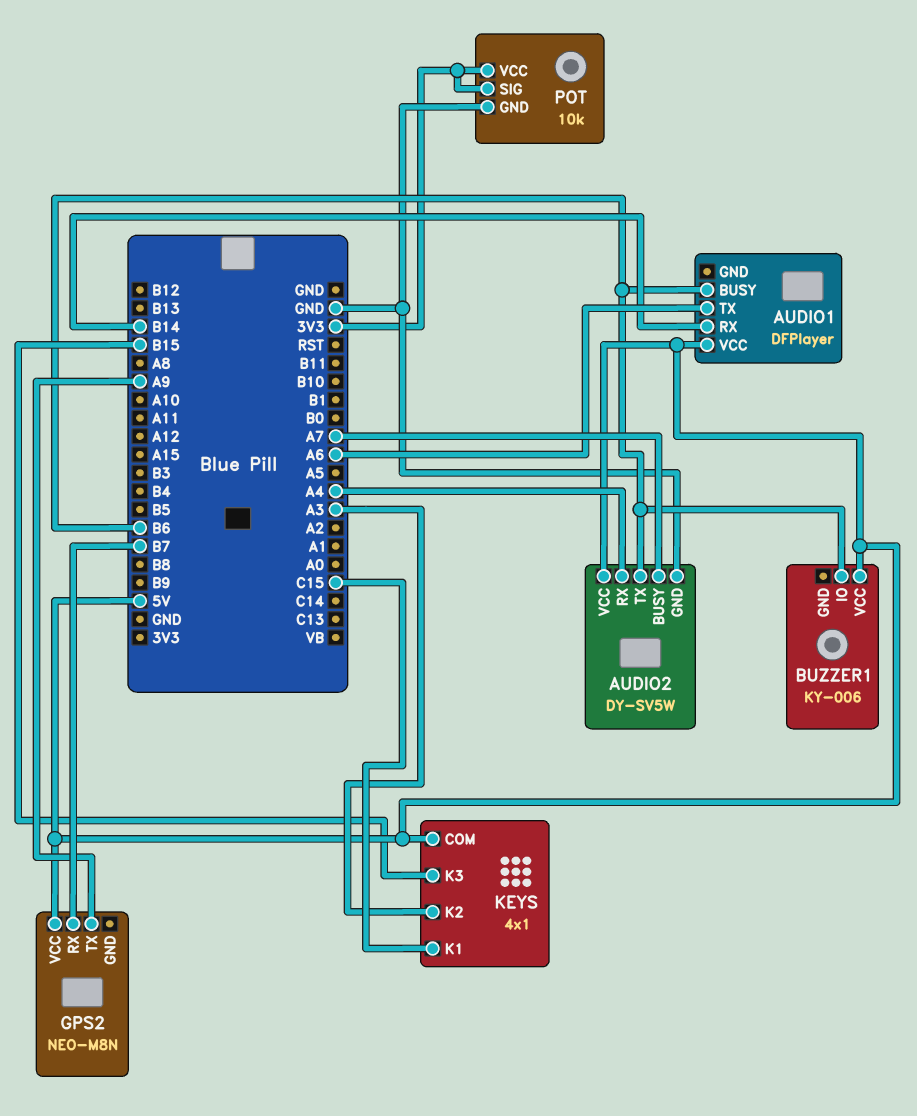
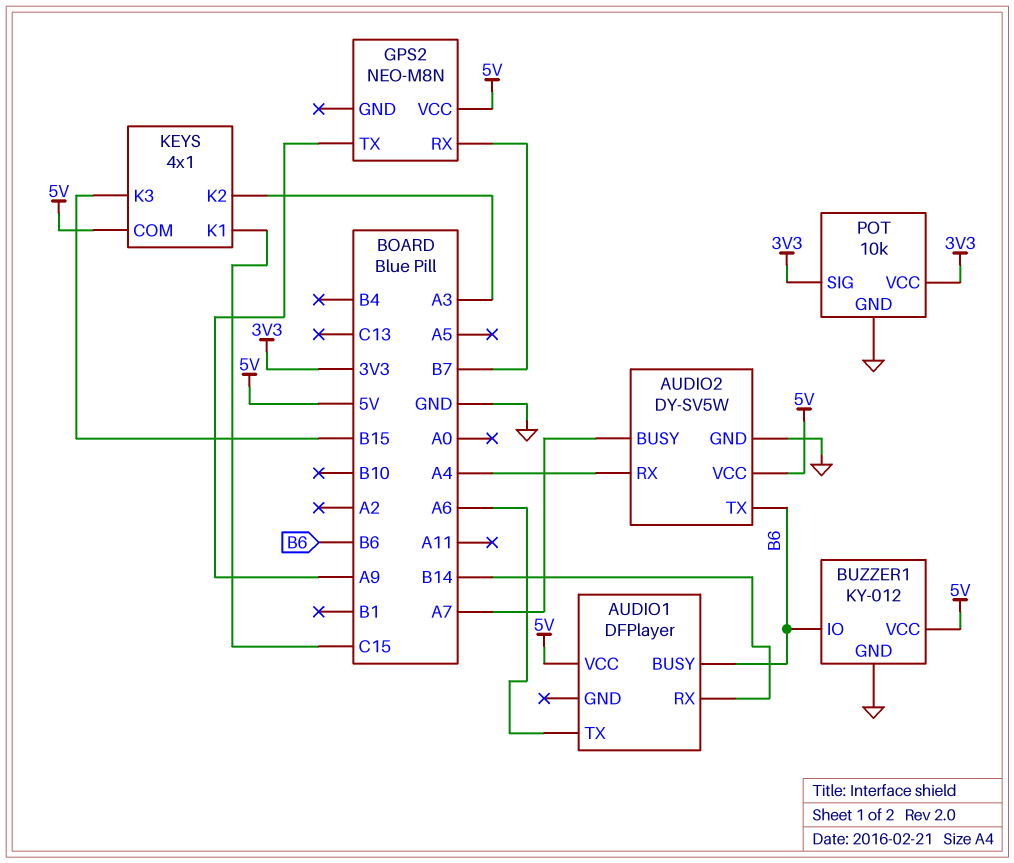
BUZZER1: KY-006 -> KY-012
BUZZER1 pin GND: none -> GND

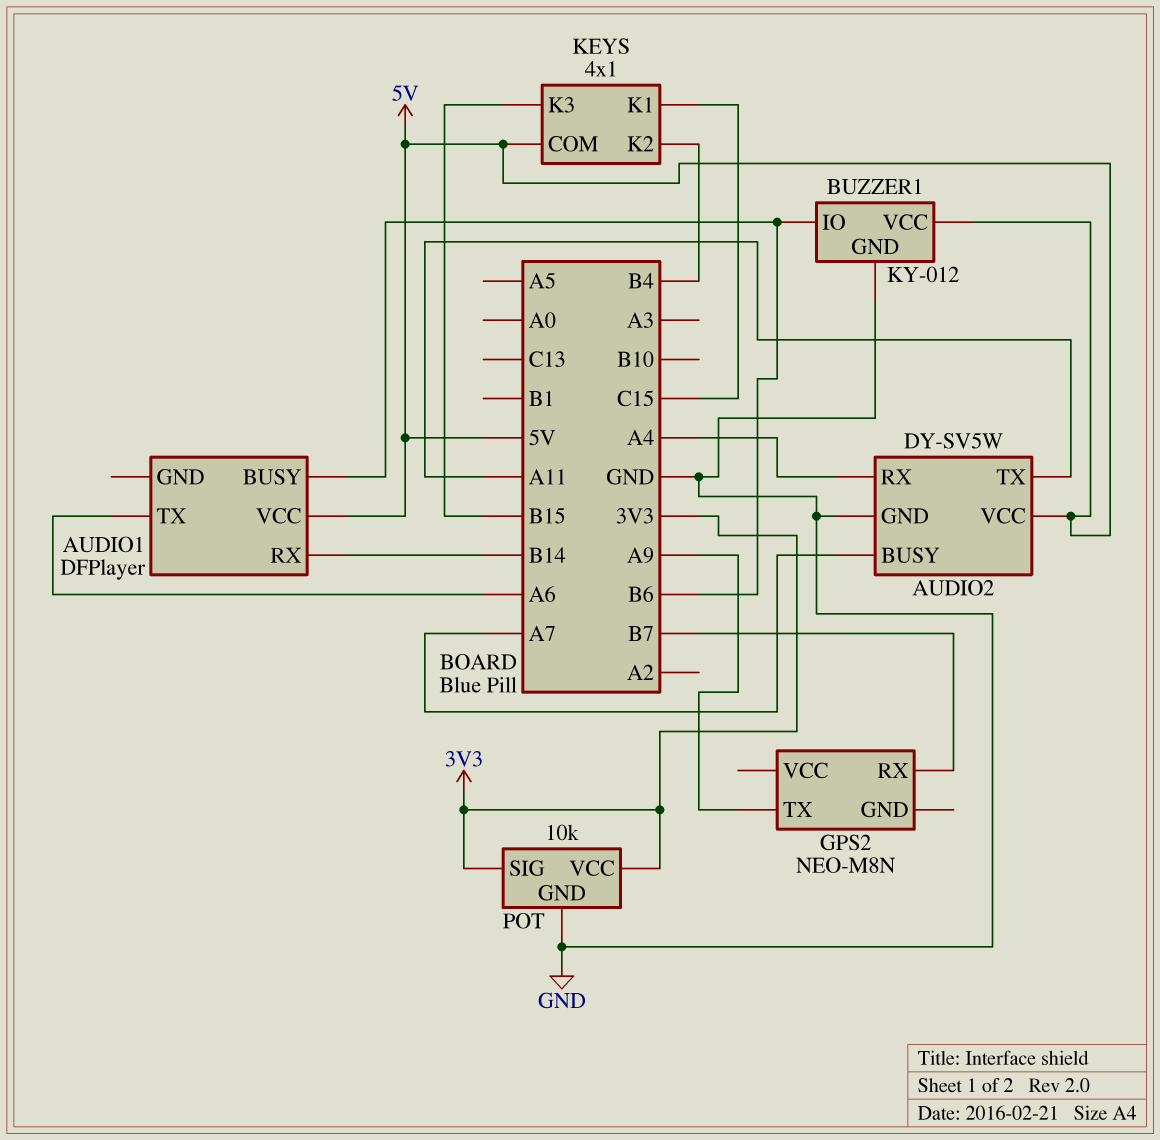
AUDIO2 pin TX: B6 -> A11
GPS2 pin VCC: 5V -> none
KEYS pin K2: A3 -> B4

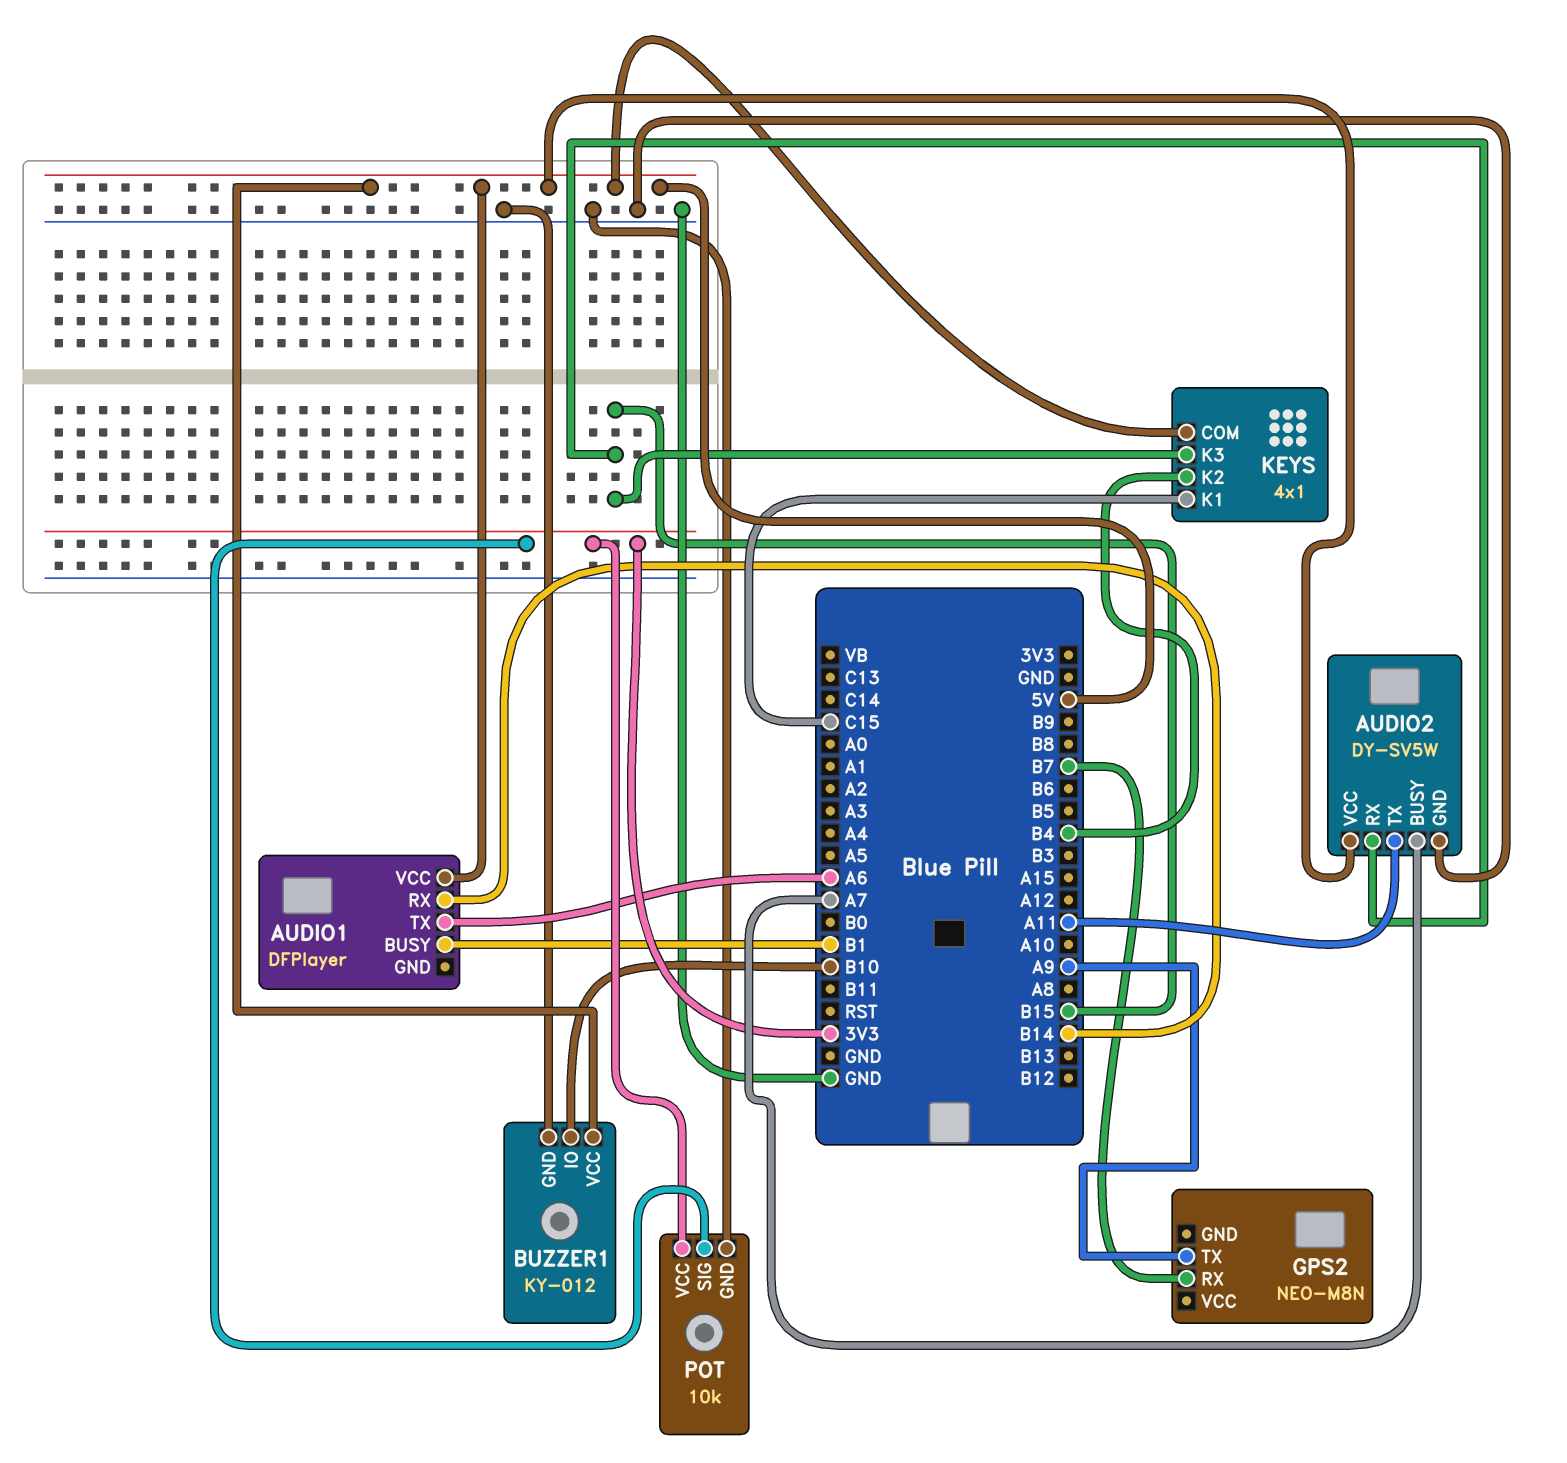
AUDIO1 pin BUSY: B6 -> B1
AUDIO2 pin RX: A4 -> B15
BUZZER1 pin IO: B6 -> B10

